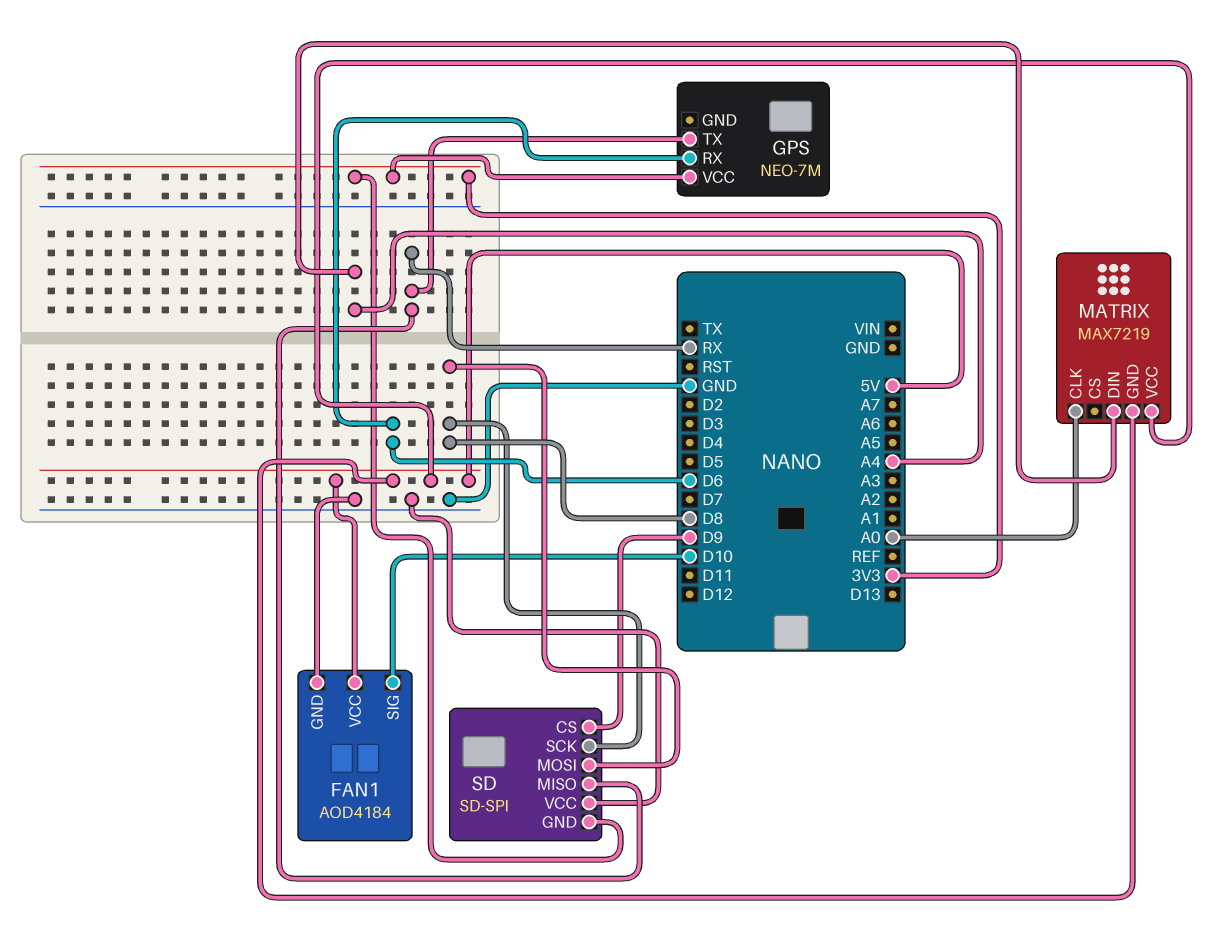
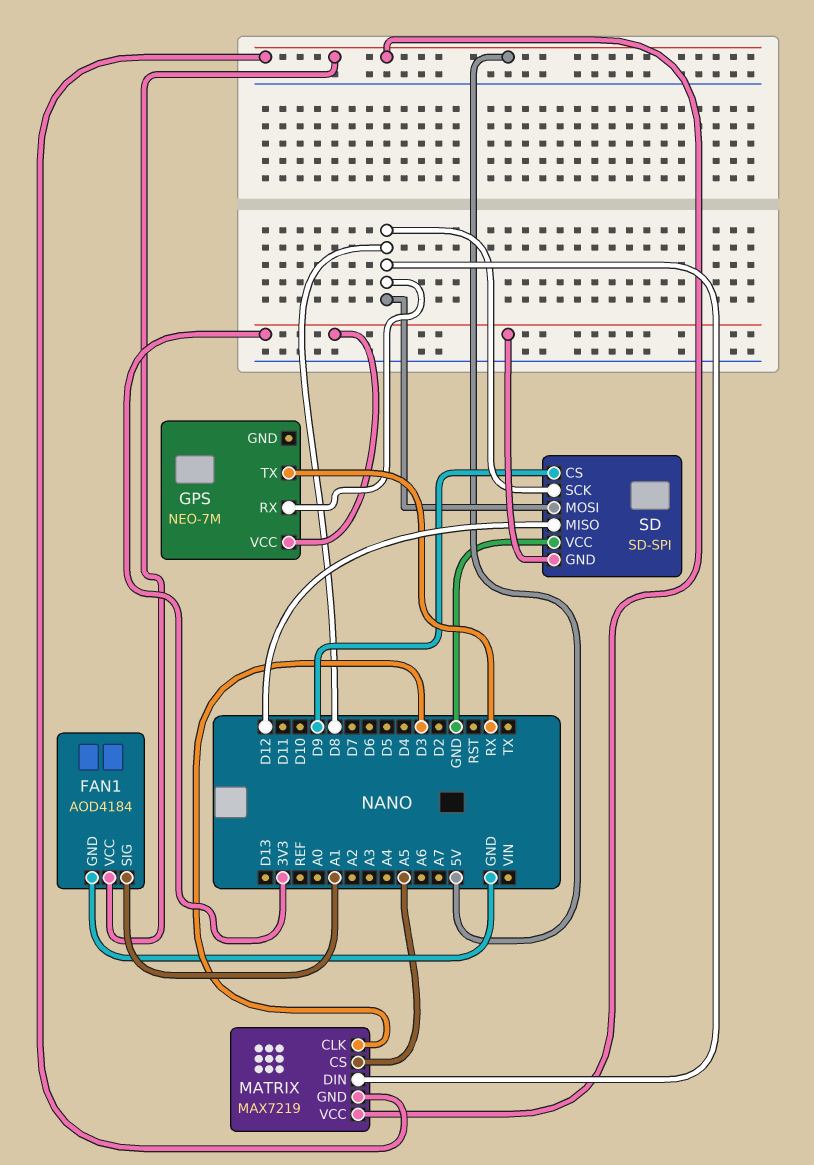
FAN1 pin SIG: D10 -> A1
GPS pin RX: D6 -> D8
MATRIX pin CLK: A0 -> D3
MATRIX pin CS: none -> A5
MATRIX pin DIN: A4 -> D8
SD pin MISO: RX -> D12

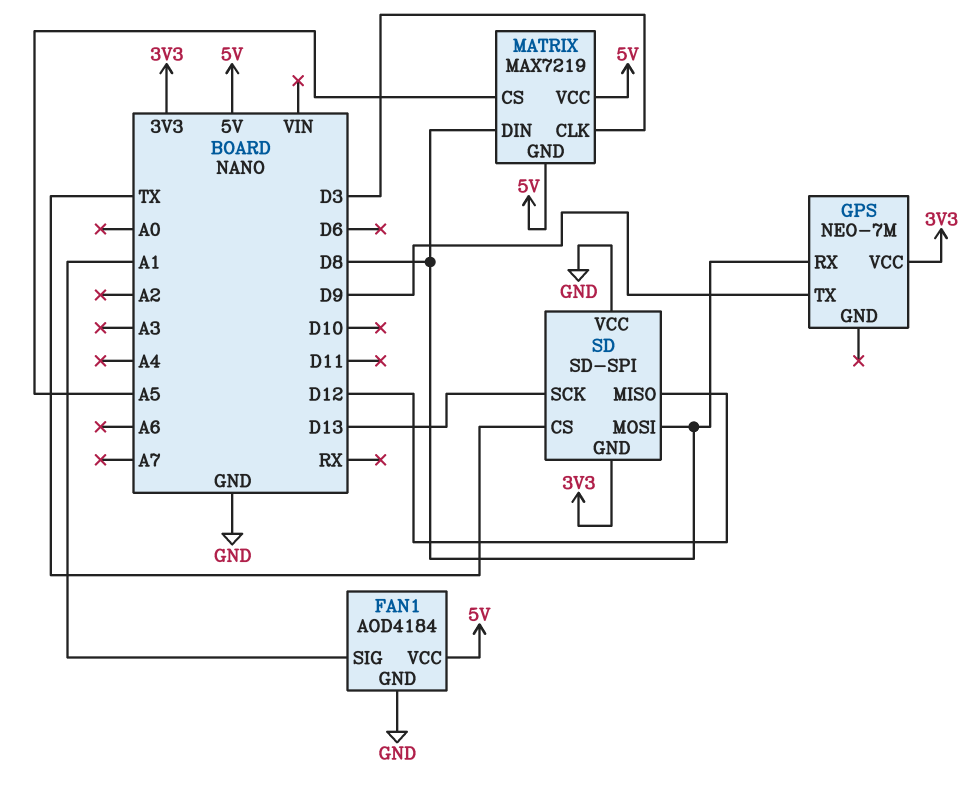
GPS pin TX: RX -> D9
SD pin CS: D9 -> TX
SD pin SCK: D8 -> D13

